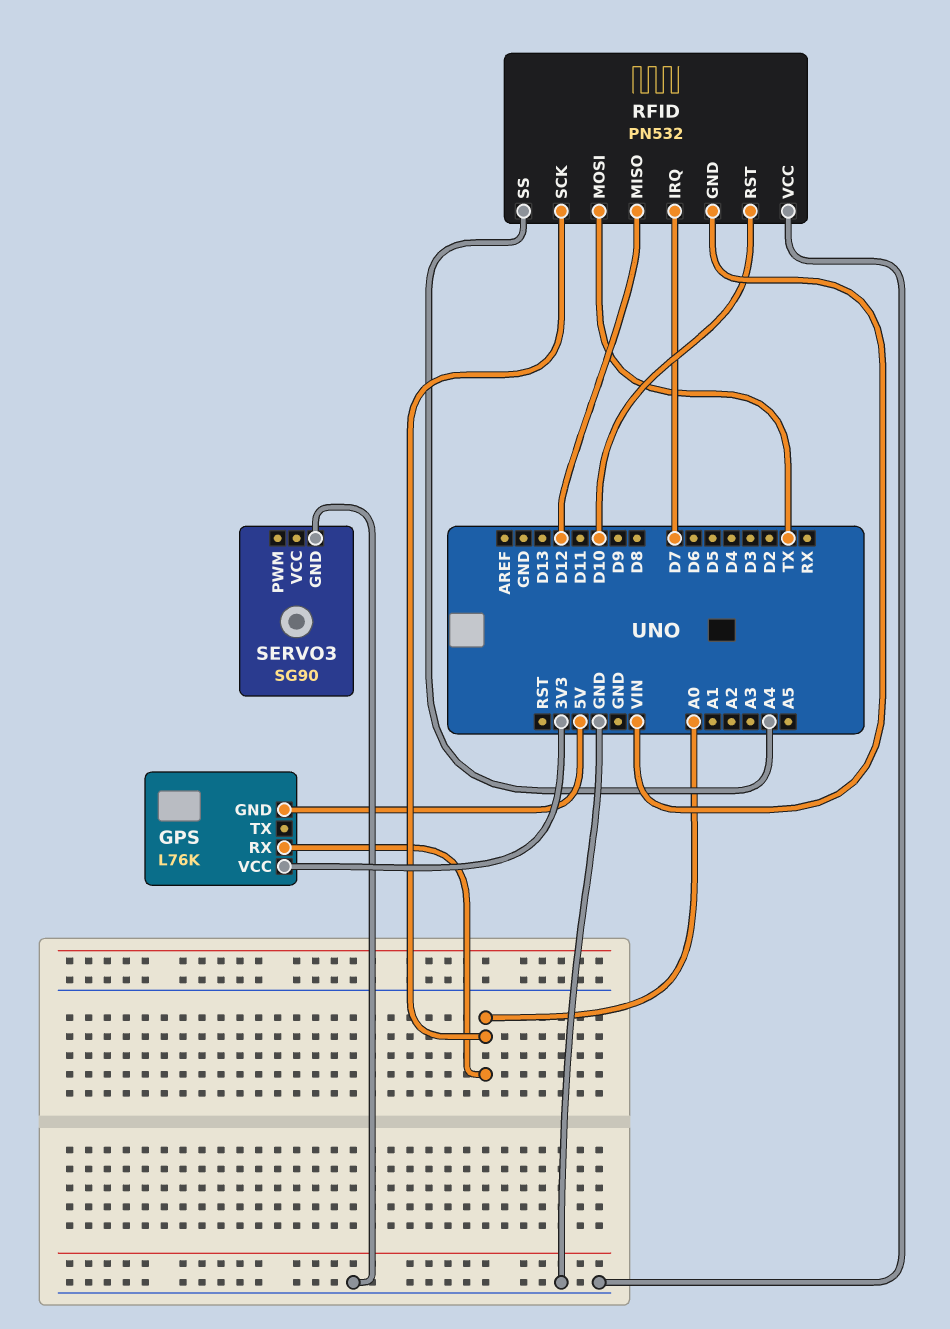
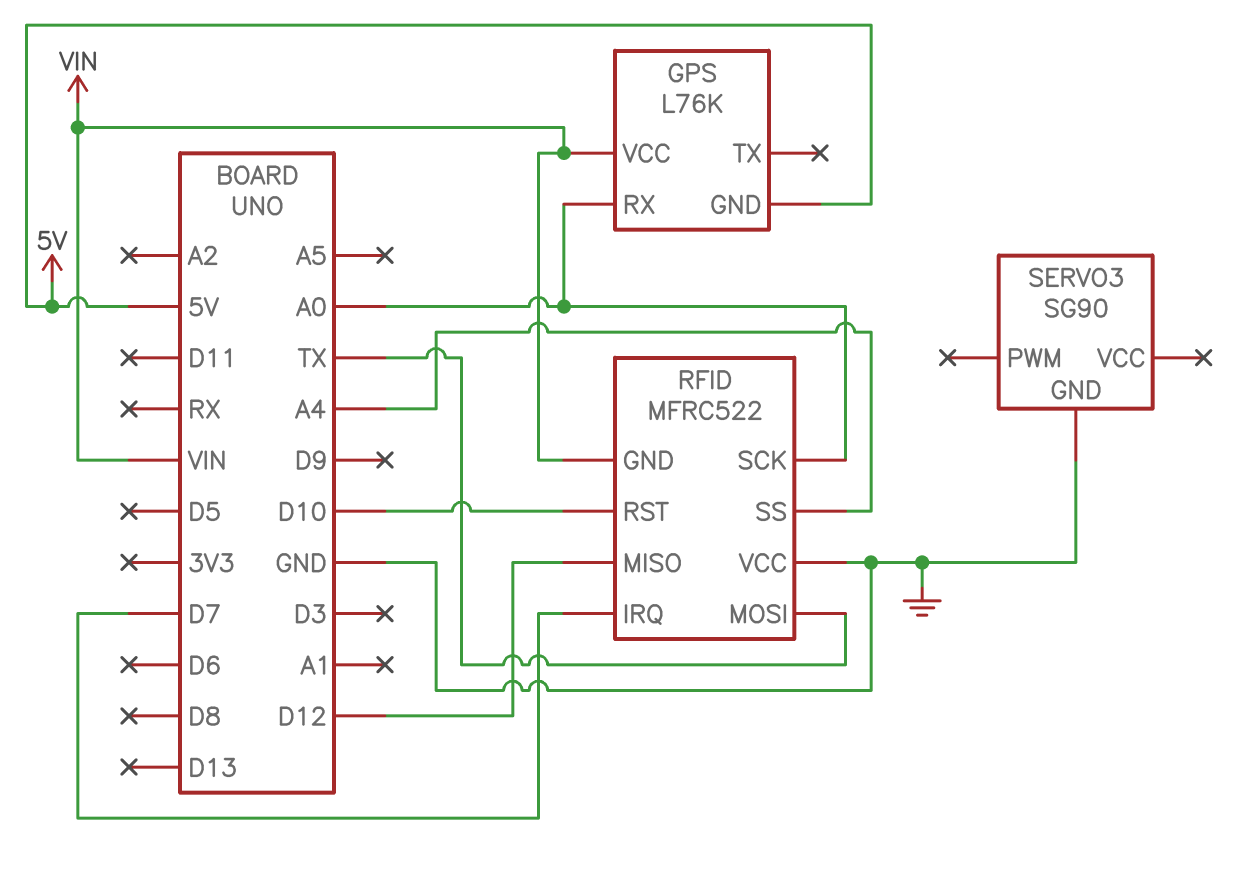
GPS pin VCC: 3V3 -> VIN
RFID: PN532 -> MFRC522

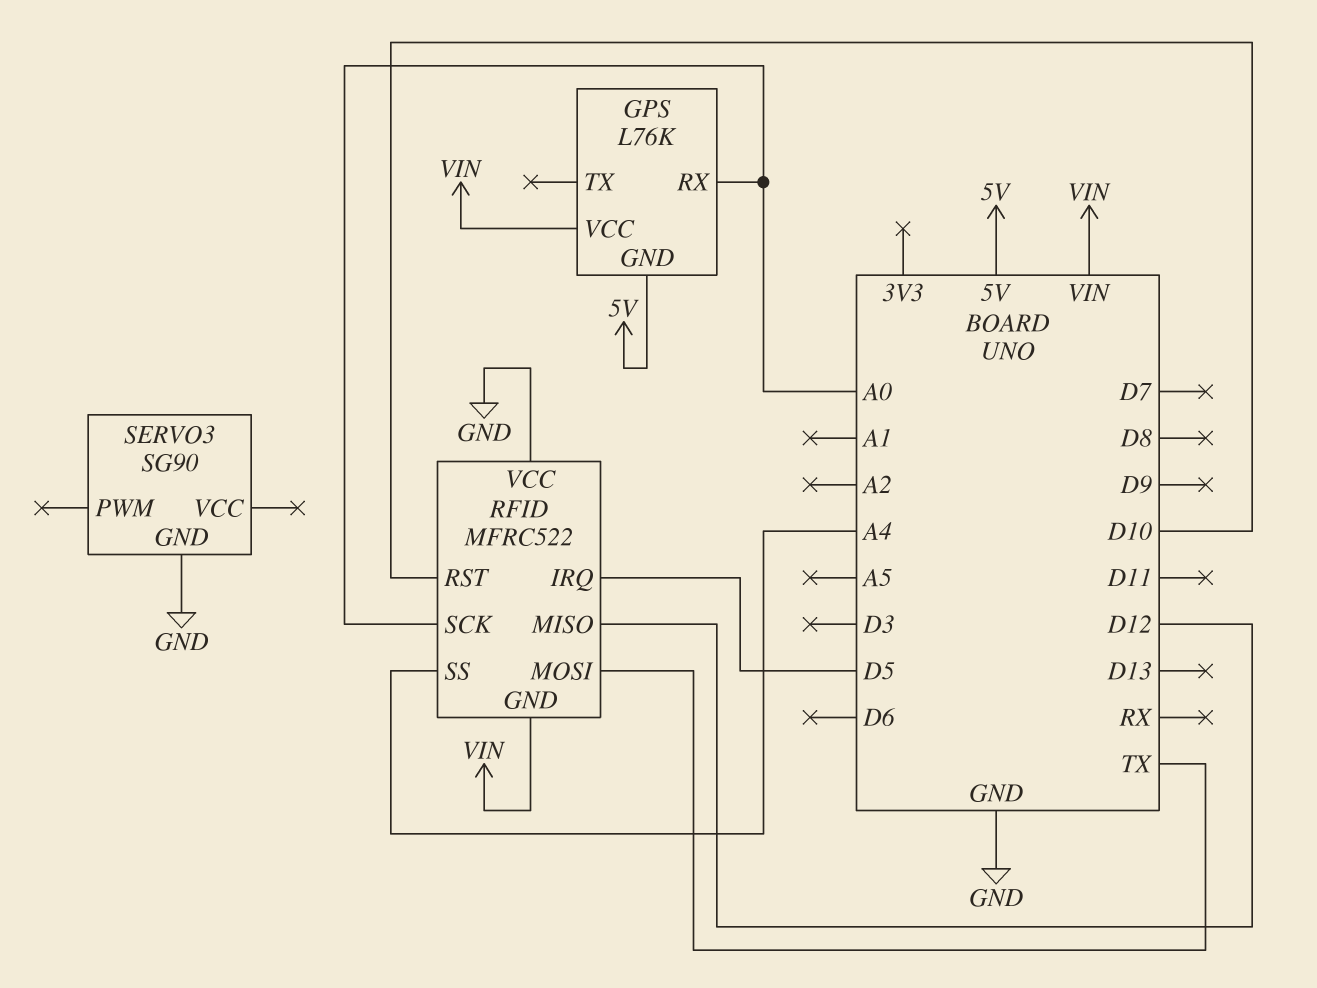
RFID pin IRQ: D7 -> D5

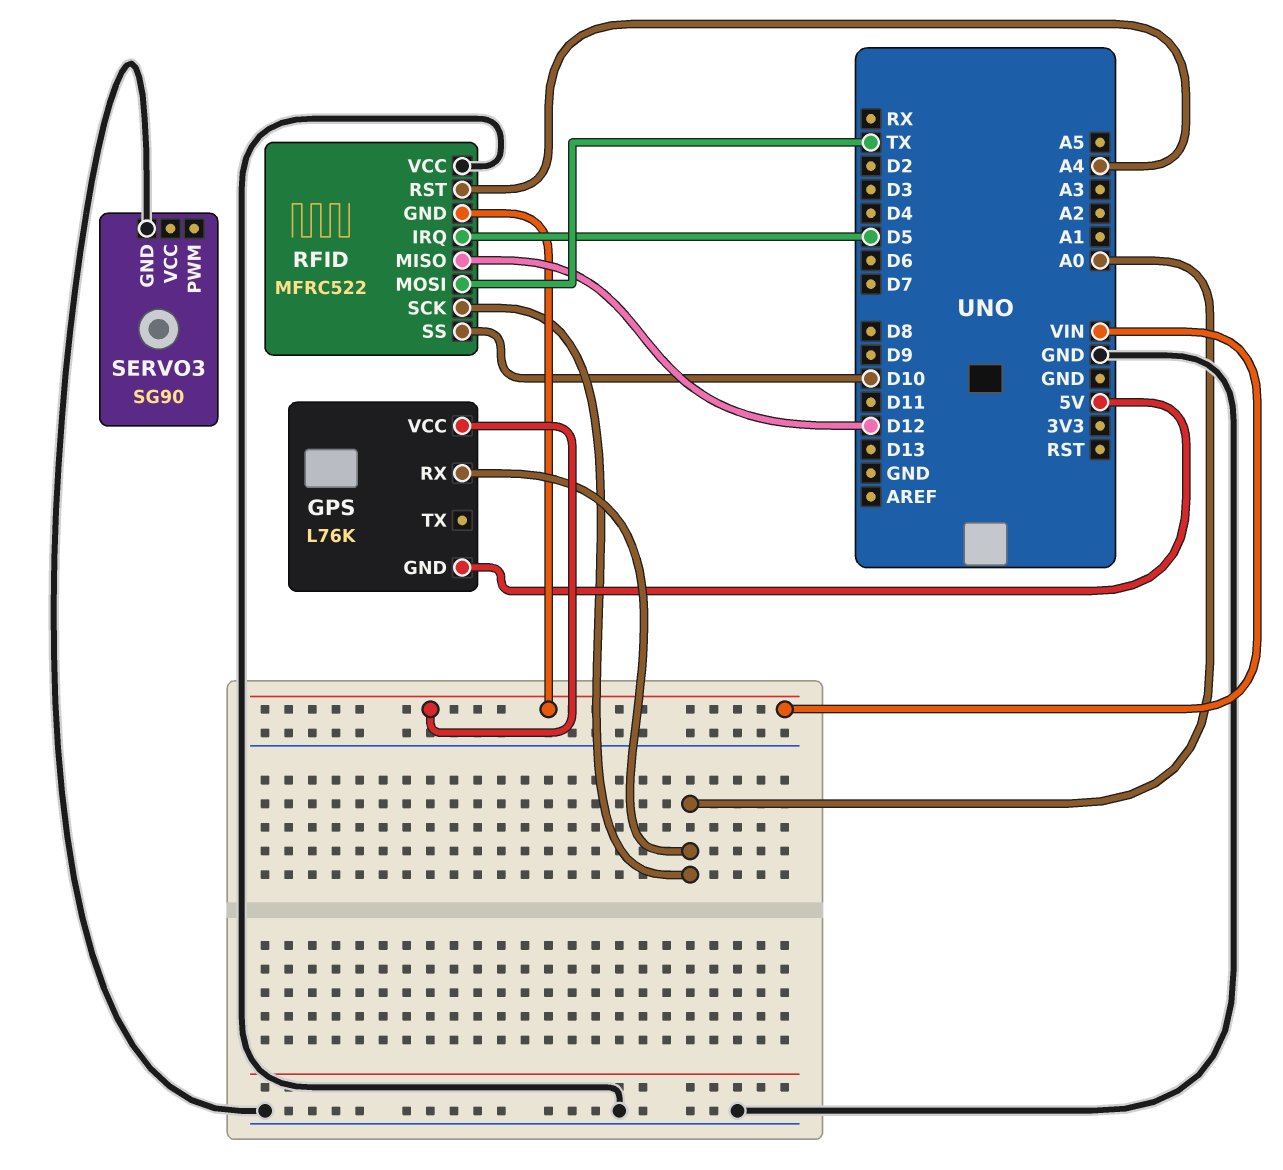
RFID pin RST: D10 -> A4
RFID pin SS: A4 -> D10

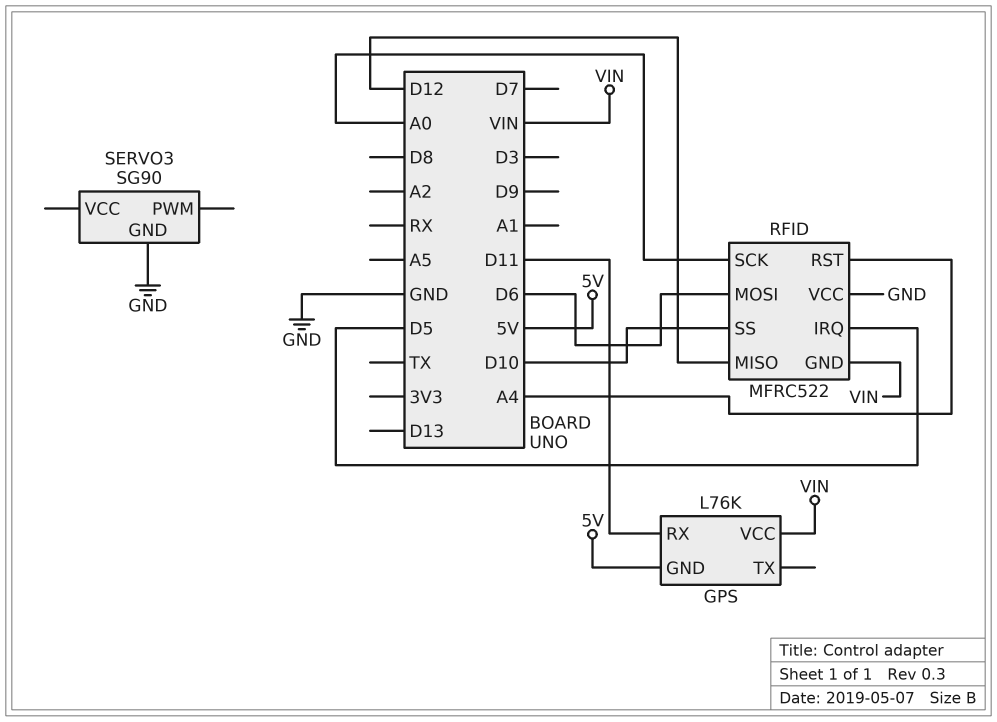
GPS pin RX: A0 -> D11
RFID pin MOSI: TX -> D6

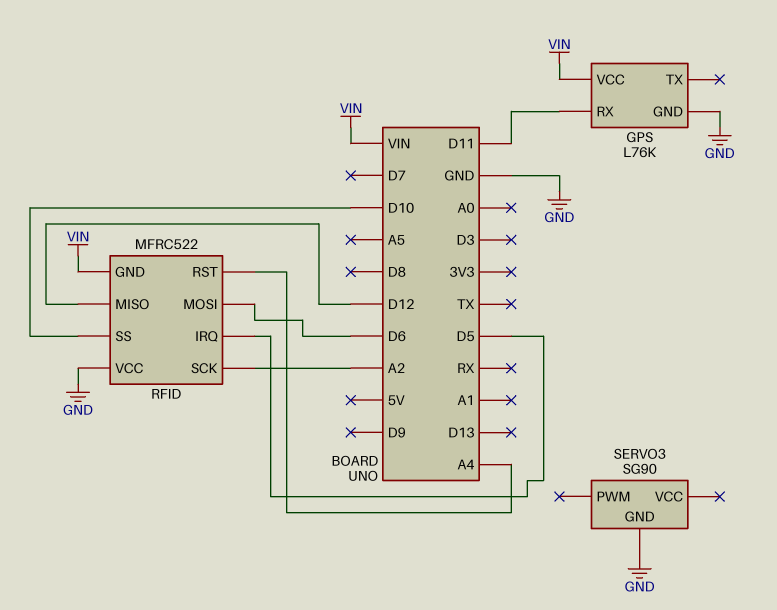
GPS pin GND: 5V -> GND
RFID pin SCK: A0 -> A2

